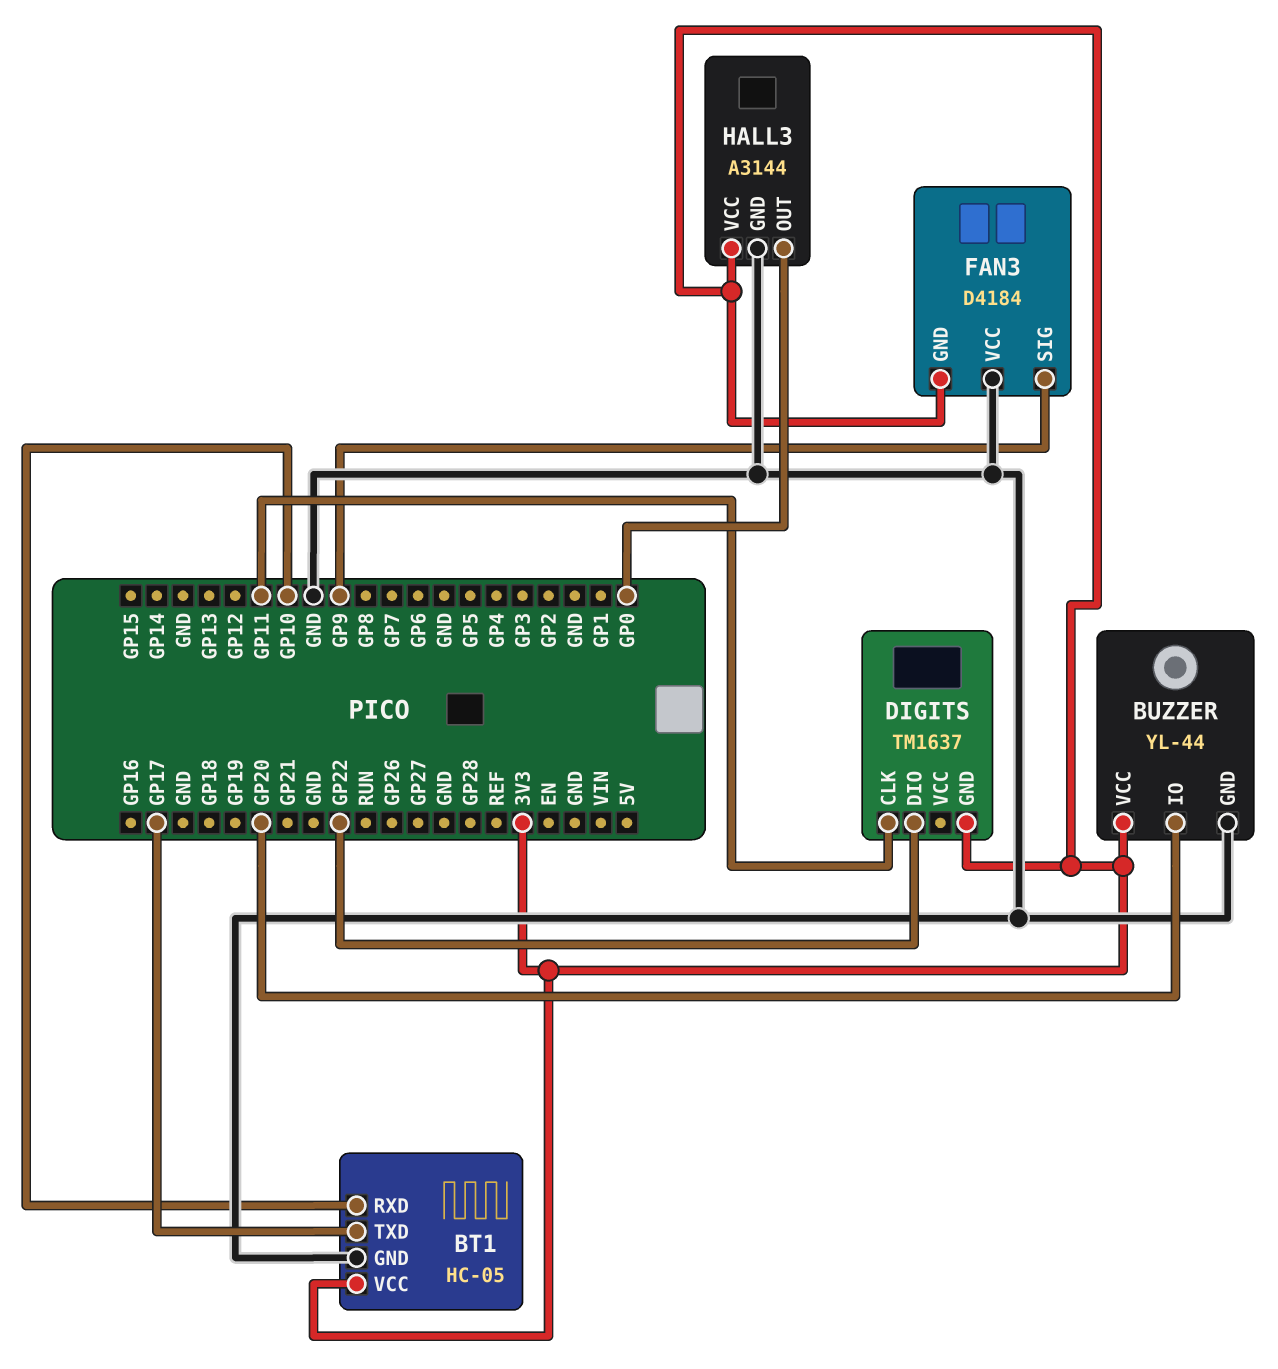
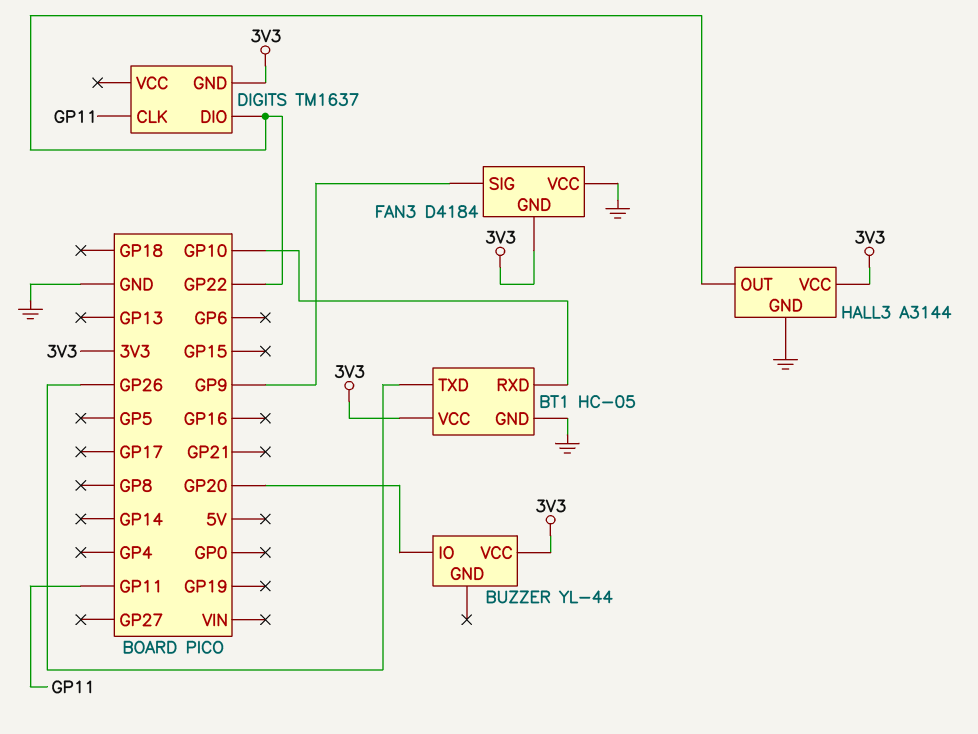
BT1 pin TXD: GP17 -> GP26
BUZZER pin GND: GND -> none
HALL3 pin OUT: GP0 -> GP22

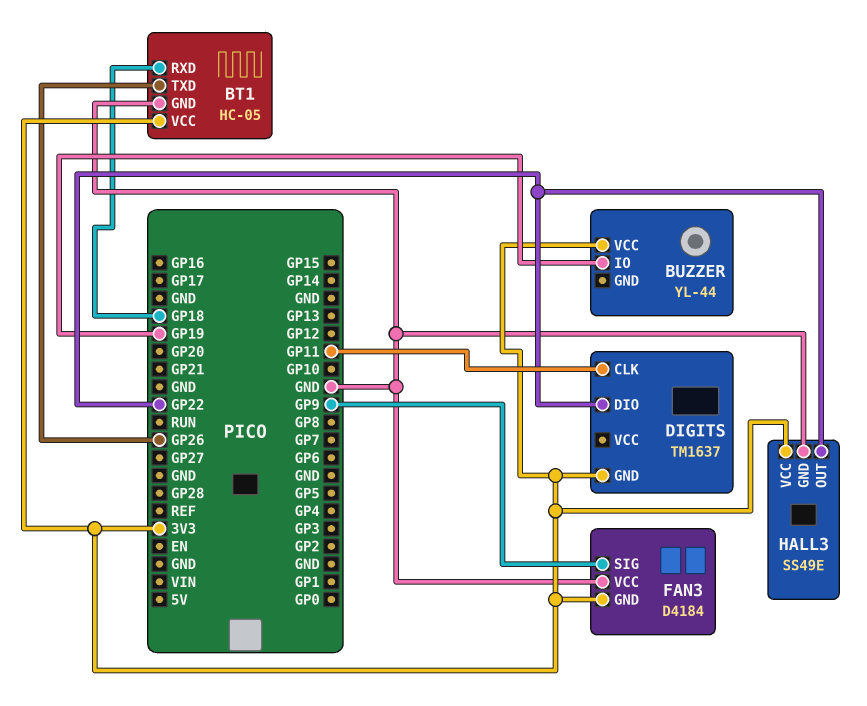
BT1 pin RXD: GP10 -> GP18
BUZZER pin IO: GP20 -> GP19
HALL3: A3144 -> SS49E

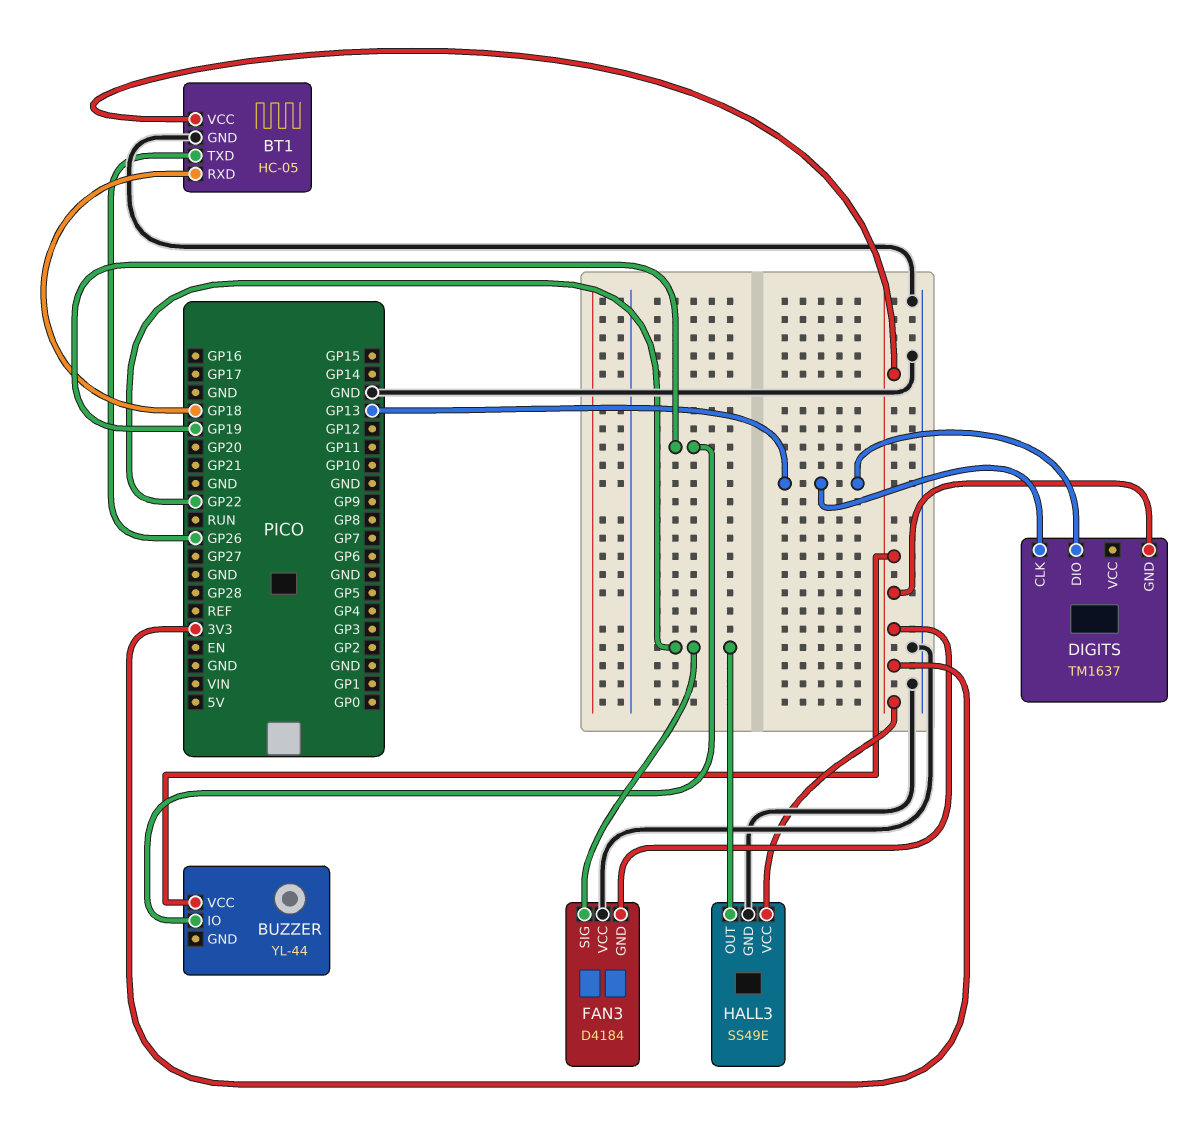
DIGITS pin CLK: GP11 -> GP13
DIGITS pin DIO: GP22 -> GP13
FAN3 pin SIG: GP9 -> GP22

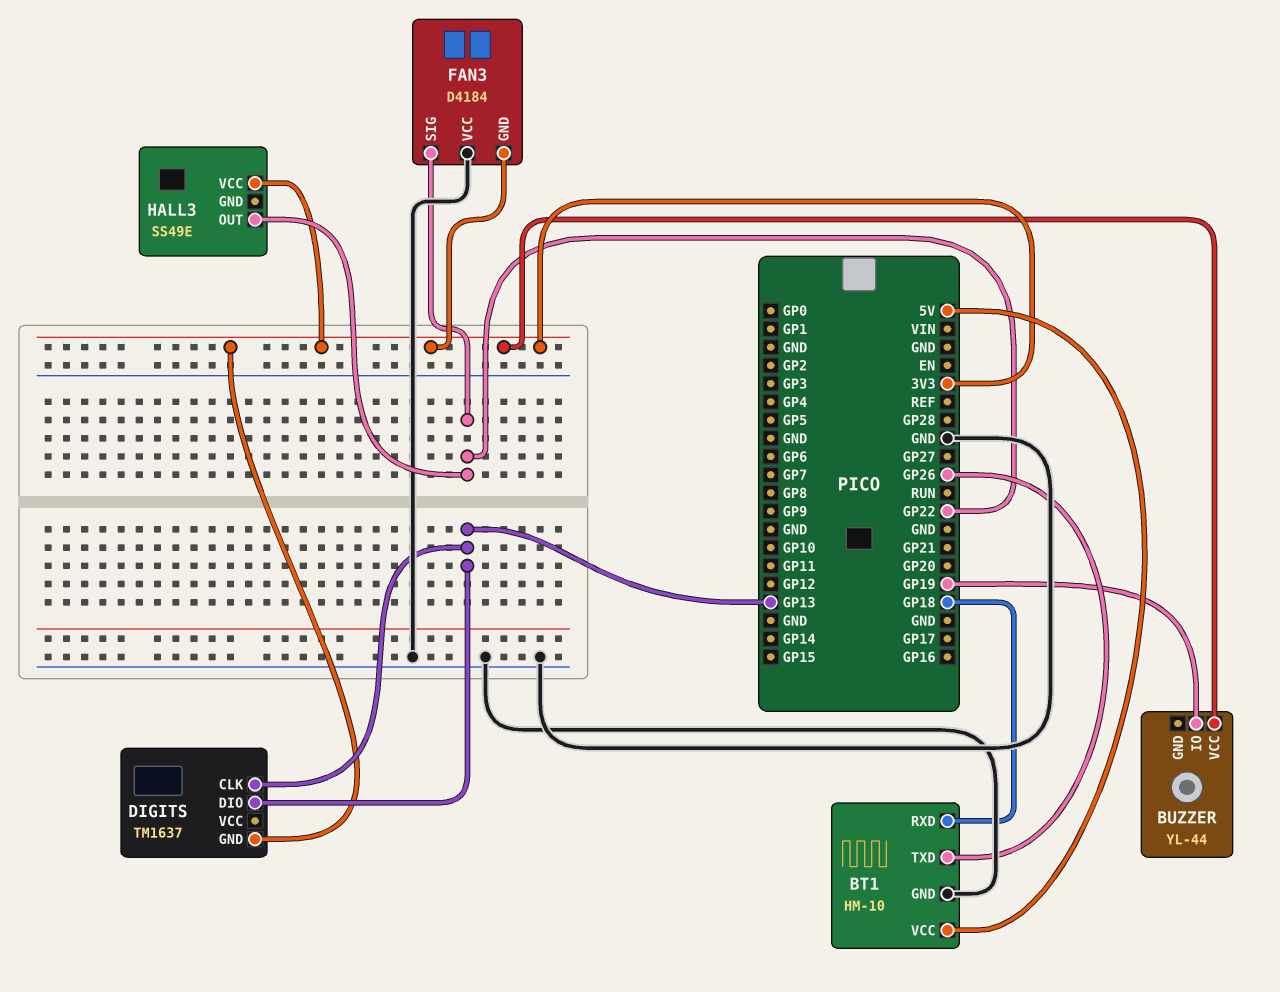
BT1: HC-05 -> HM-10
BT1 pin VCC: 3V3 -> 5V
HALL3 pin GND: GND -> none

